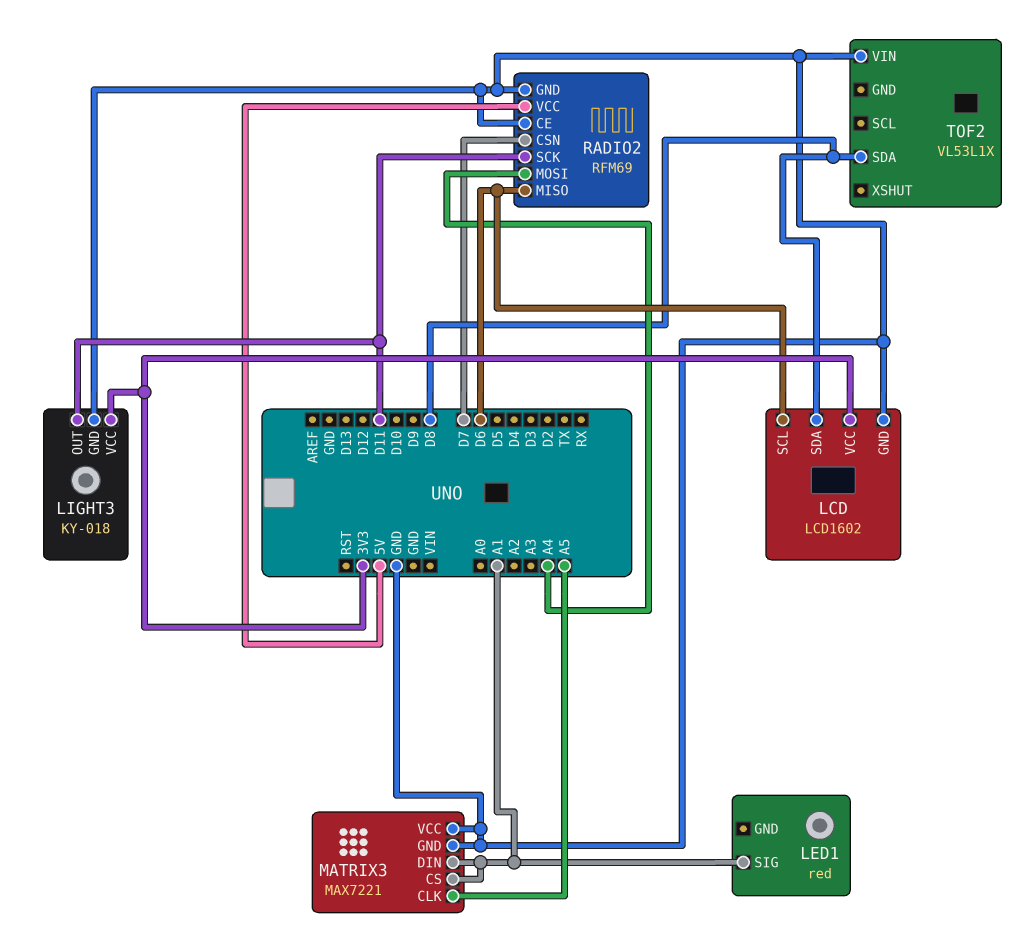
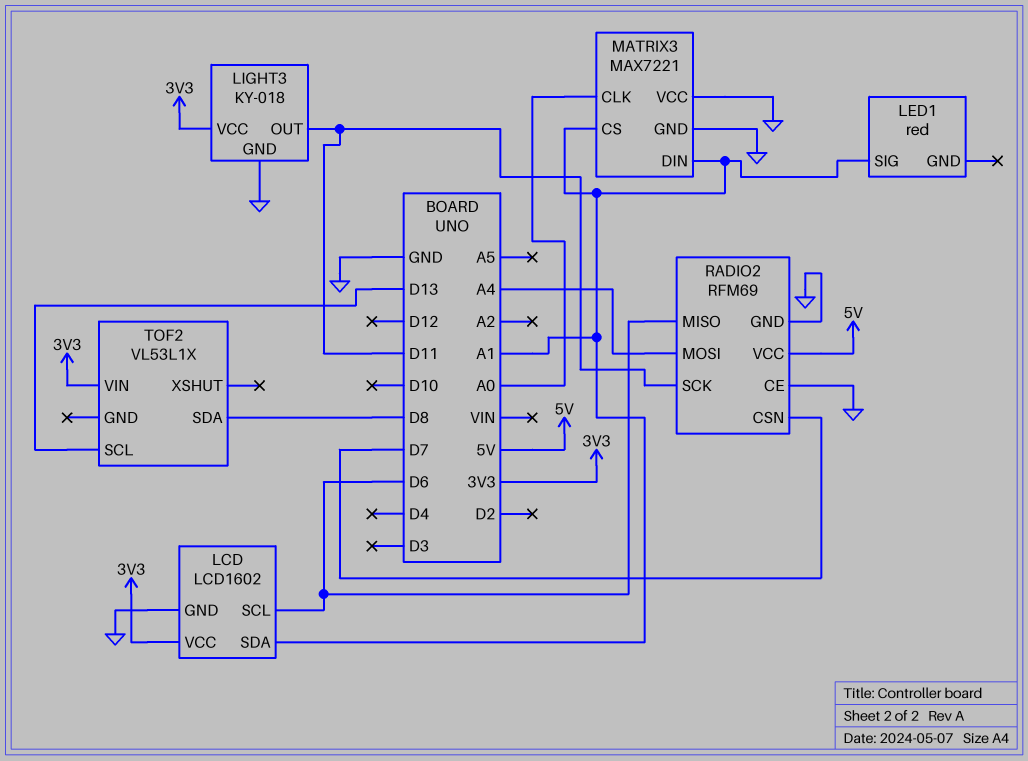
LCD pin SDA: D8 -> A1
MATRIX3 pin CLK: A5 -> A0
TOF2 pin SCL: none -> D13
TOF2 pin VIN: GND -> 3V3

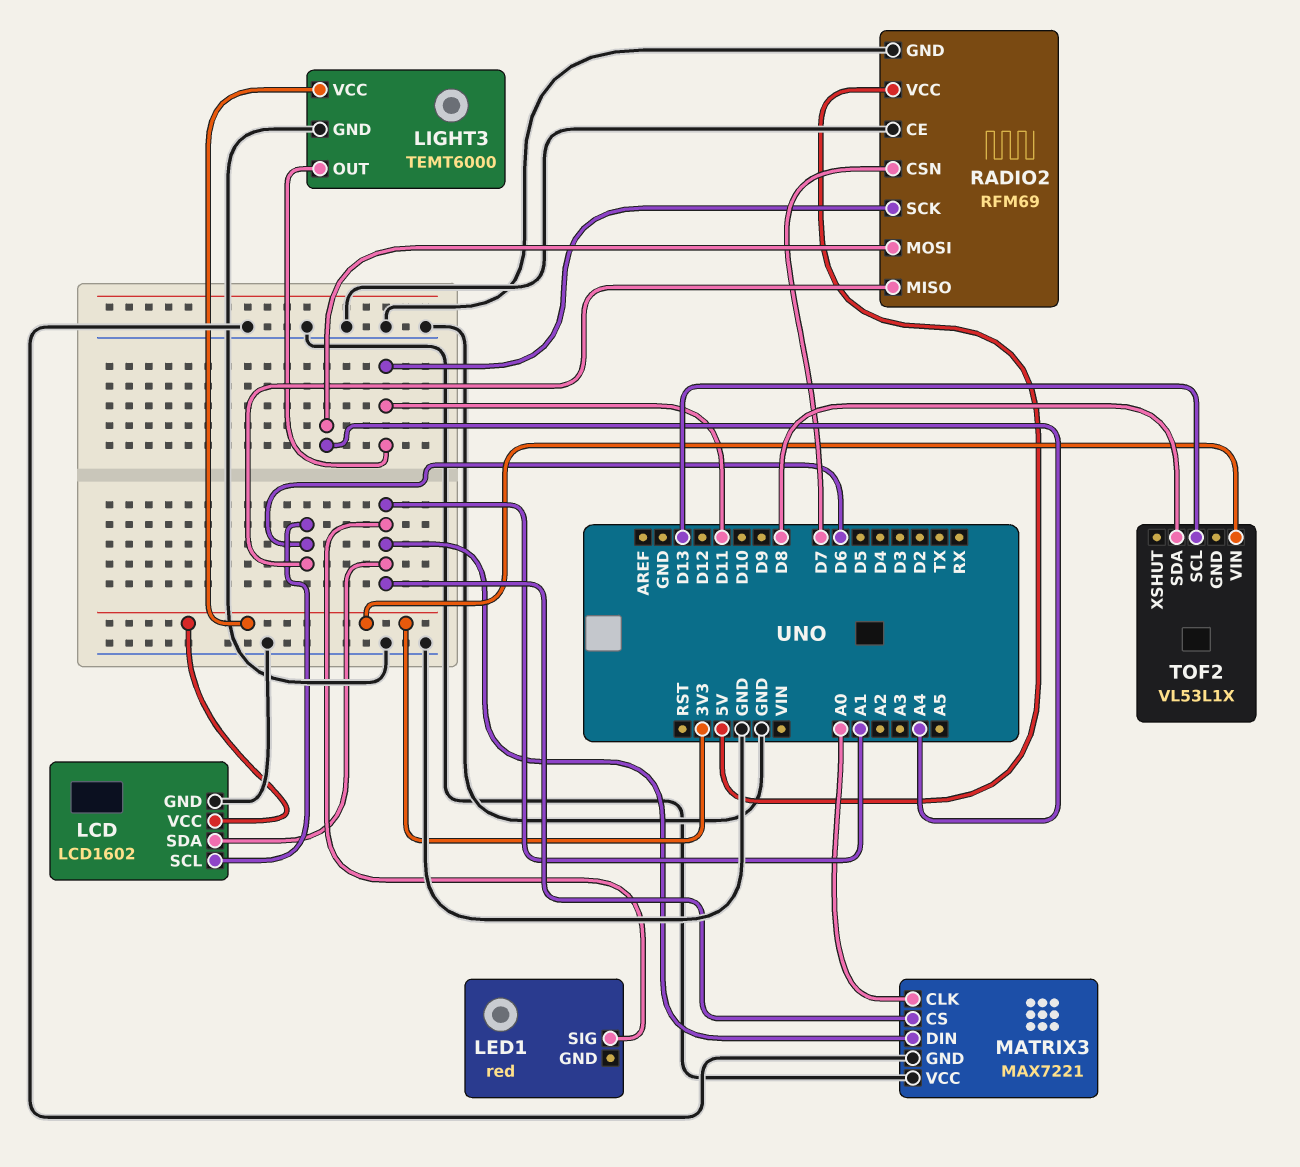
LIGHT3: KY-018 -> TEMT6000

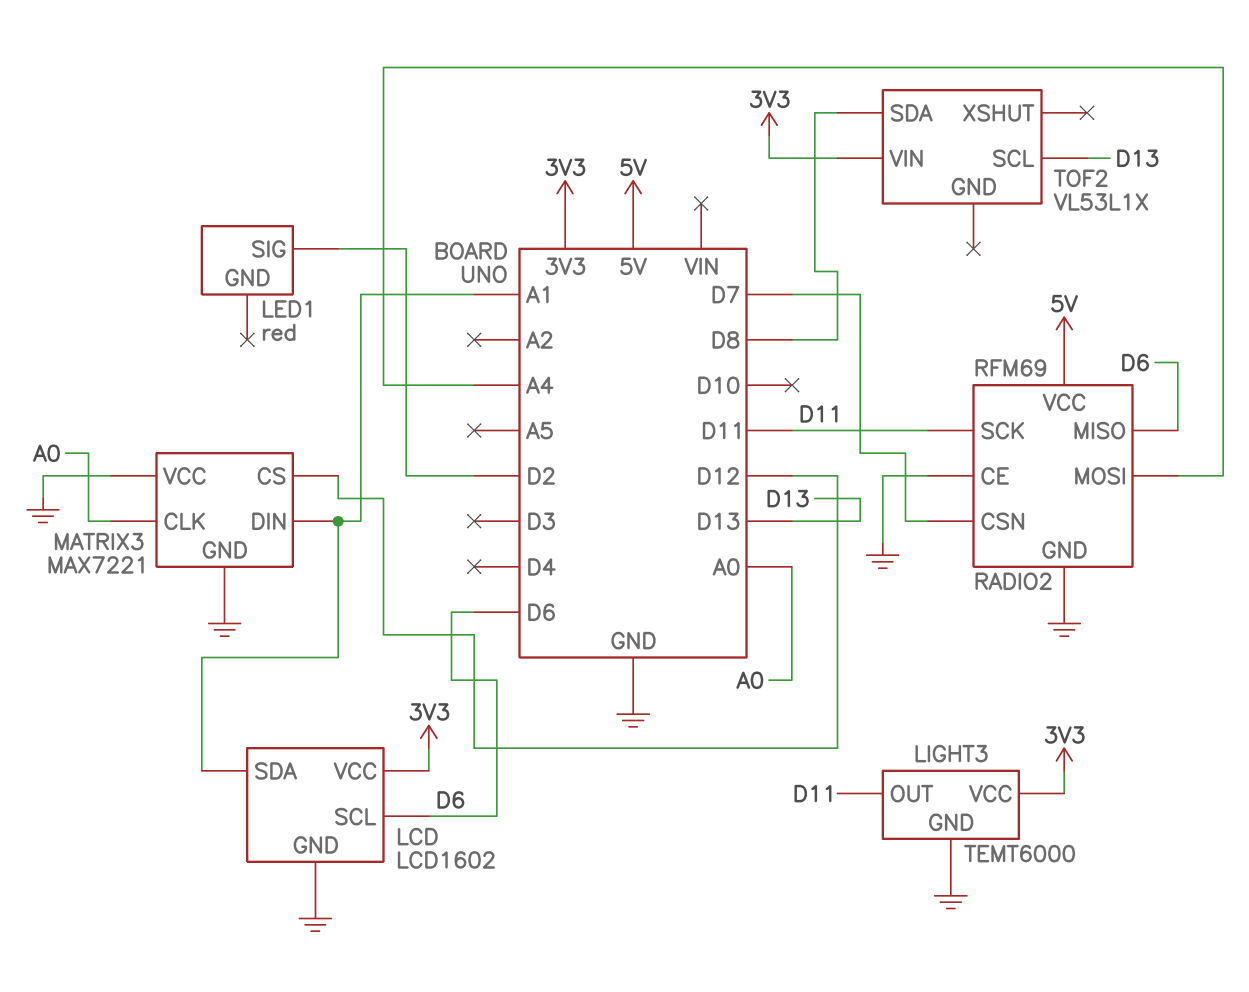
LED1 pin SIG: A1 -> D2
MATRIX3 pin CS: A1 -> D12

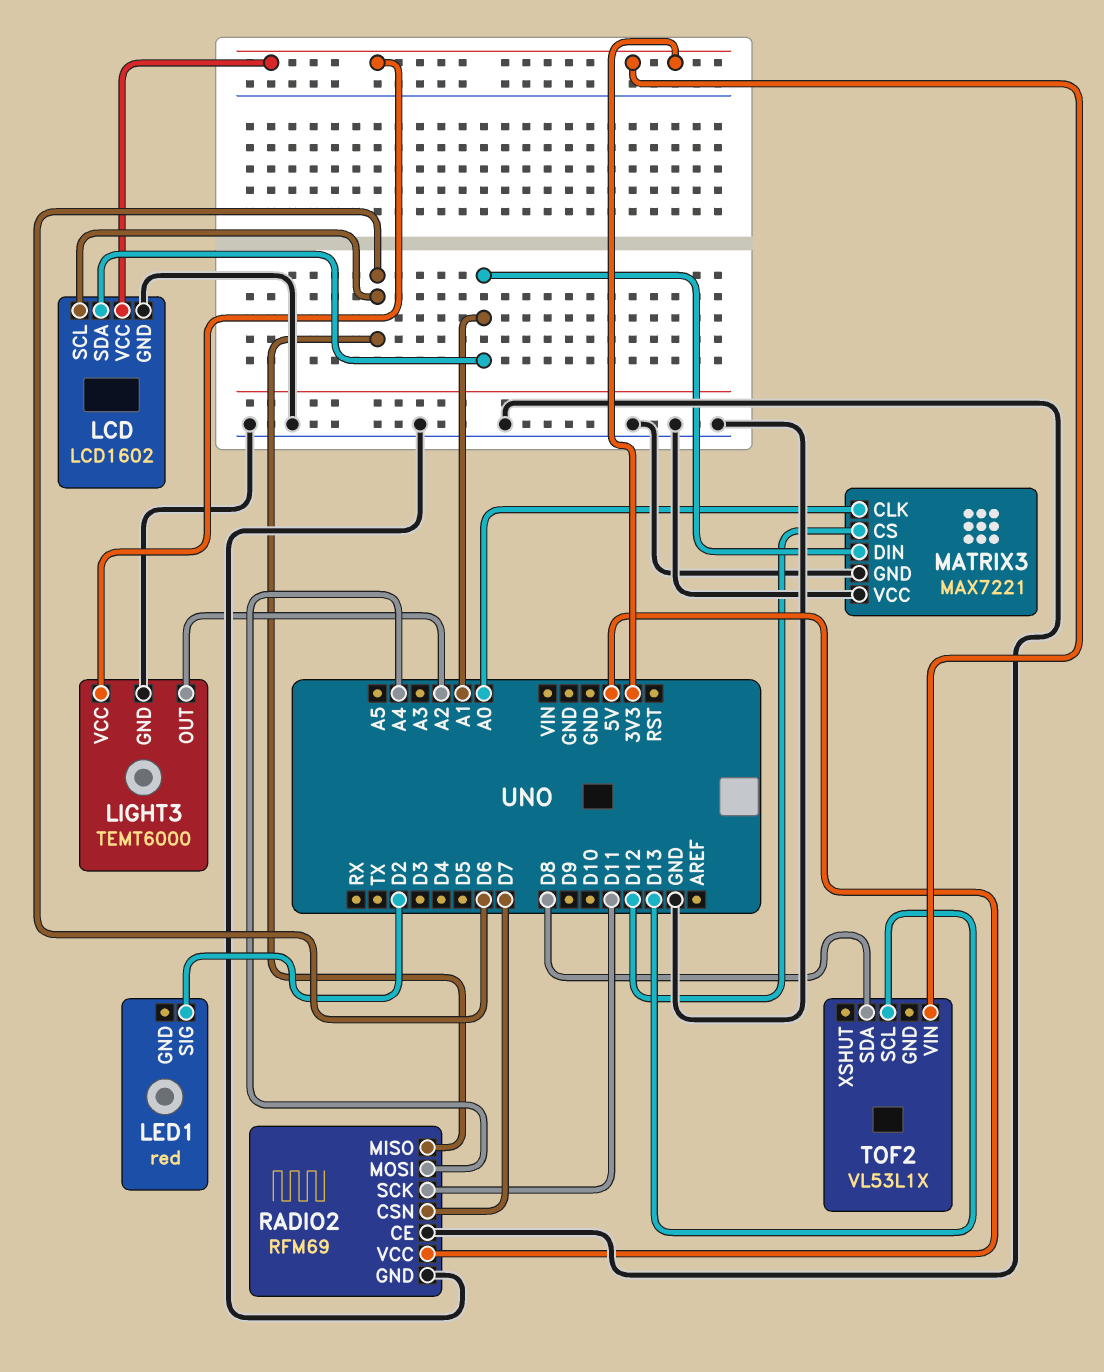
LIGHT3 pin OUT: D11 -> A2

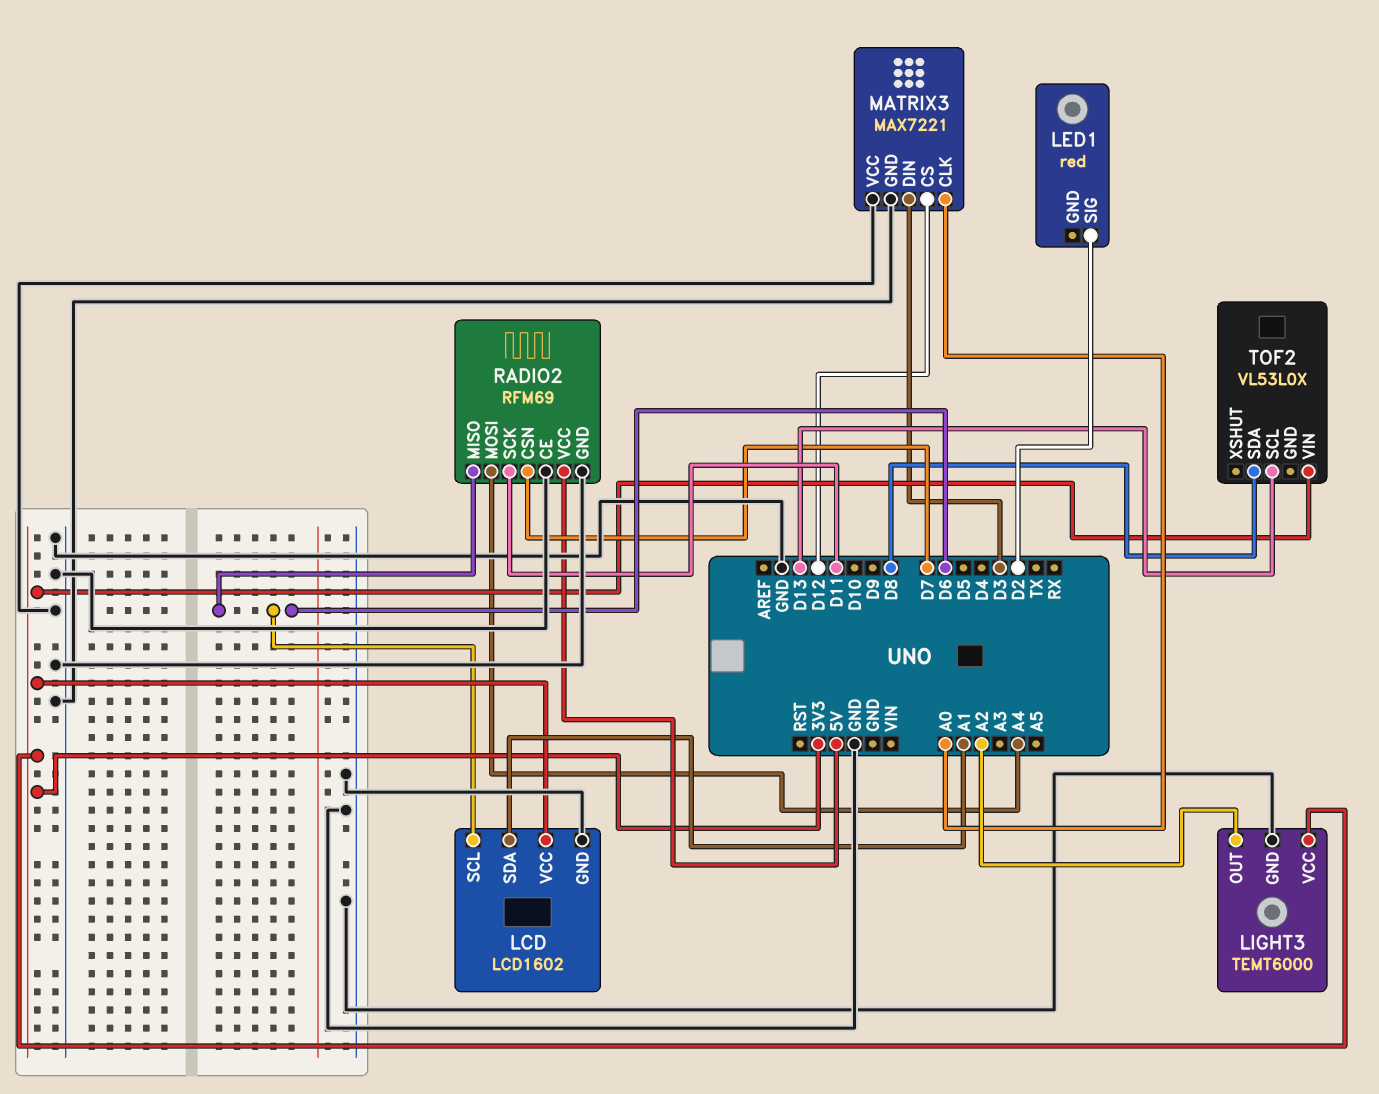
MATRIX3 pin DIN: A1 -> D3
TOF2: VL53L1X -> VL53L0X

